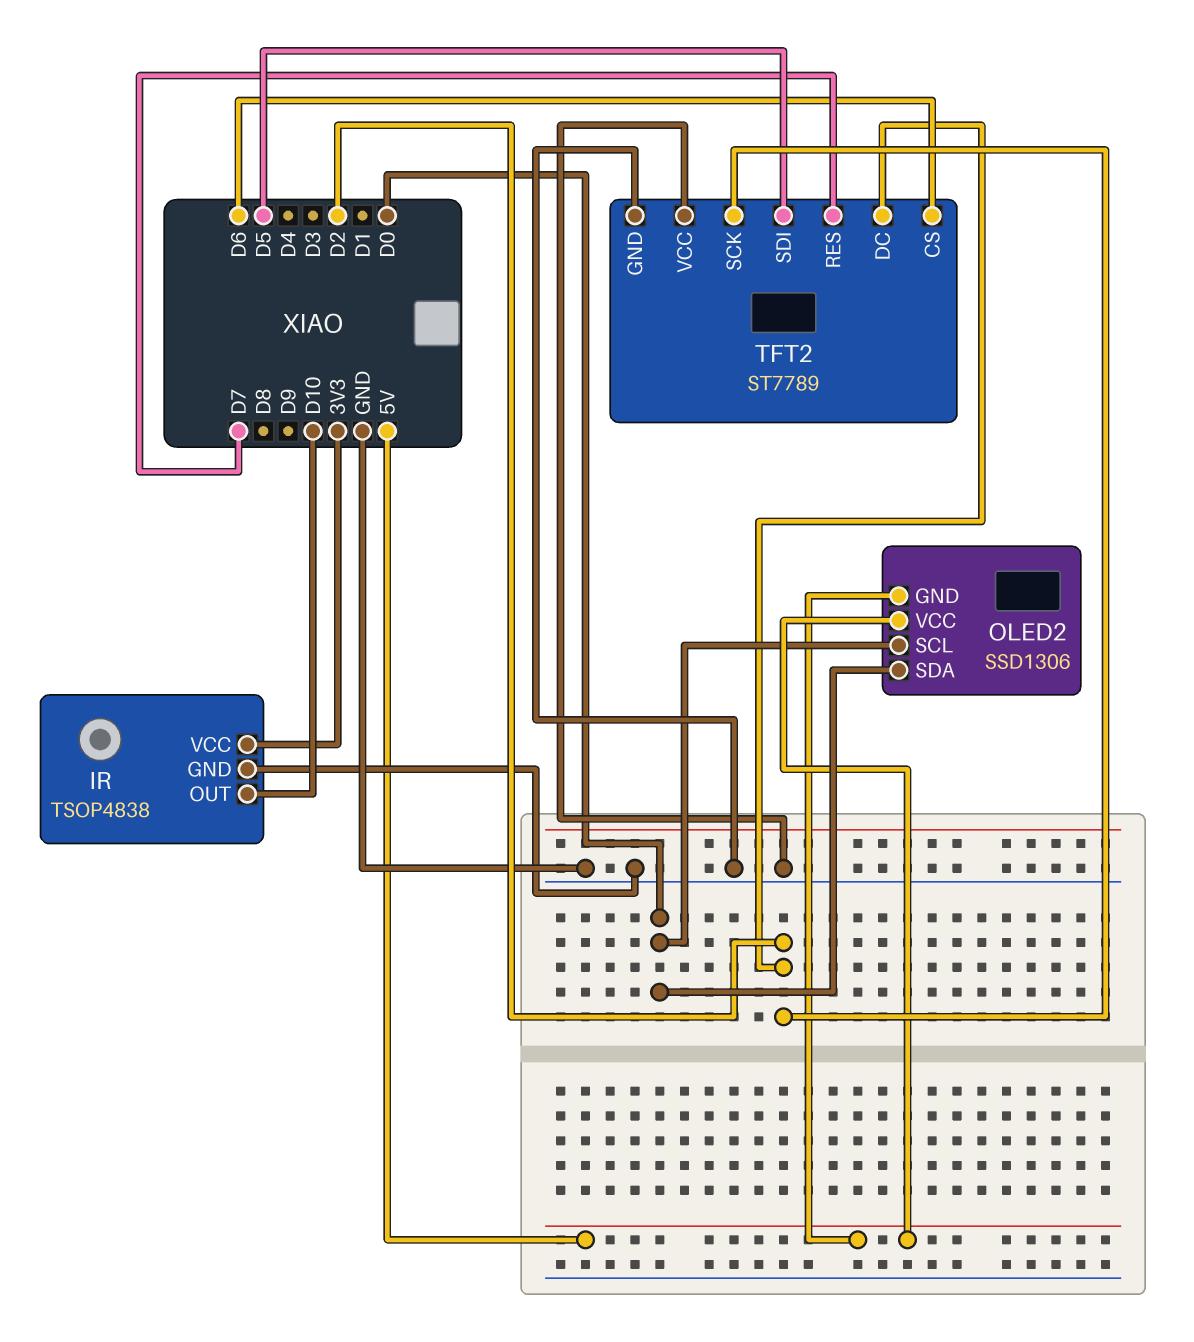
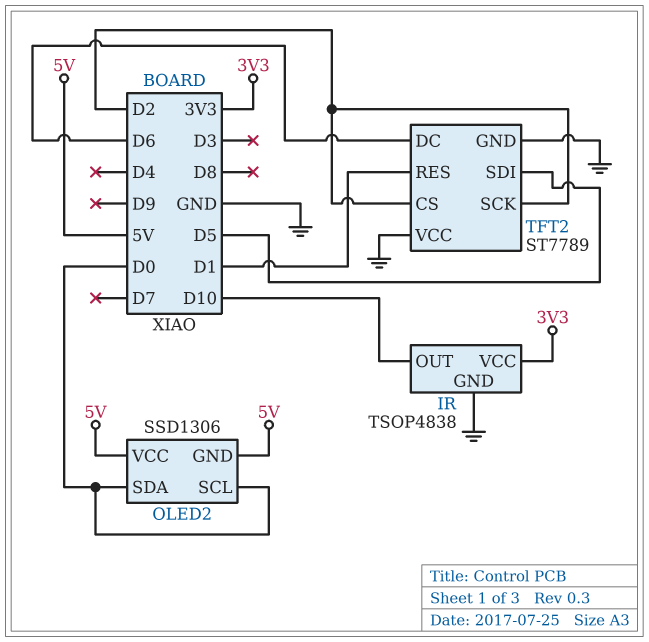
TFT2 pin CS: D6 -> D2
TFT2 pin DC: D2 -> D6
TFT2 pin RES: D7 -> D1

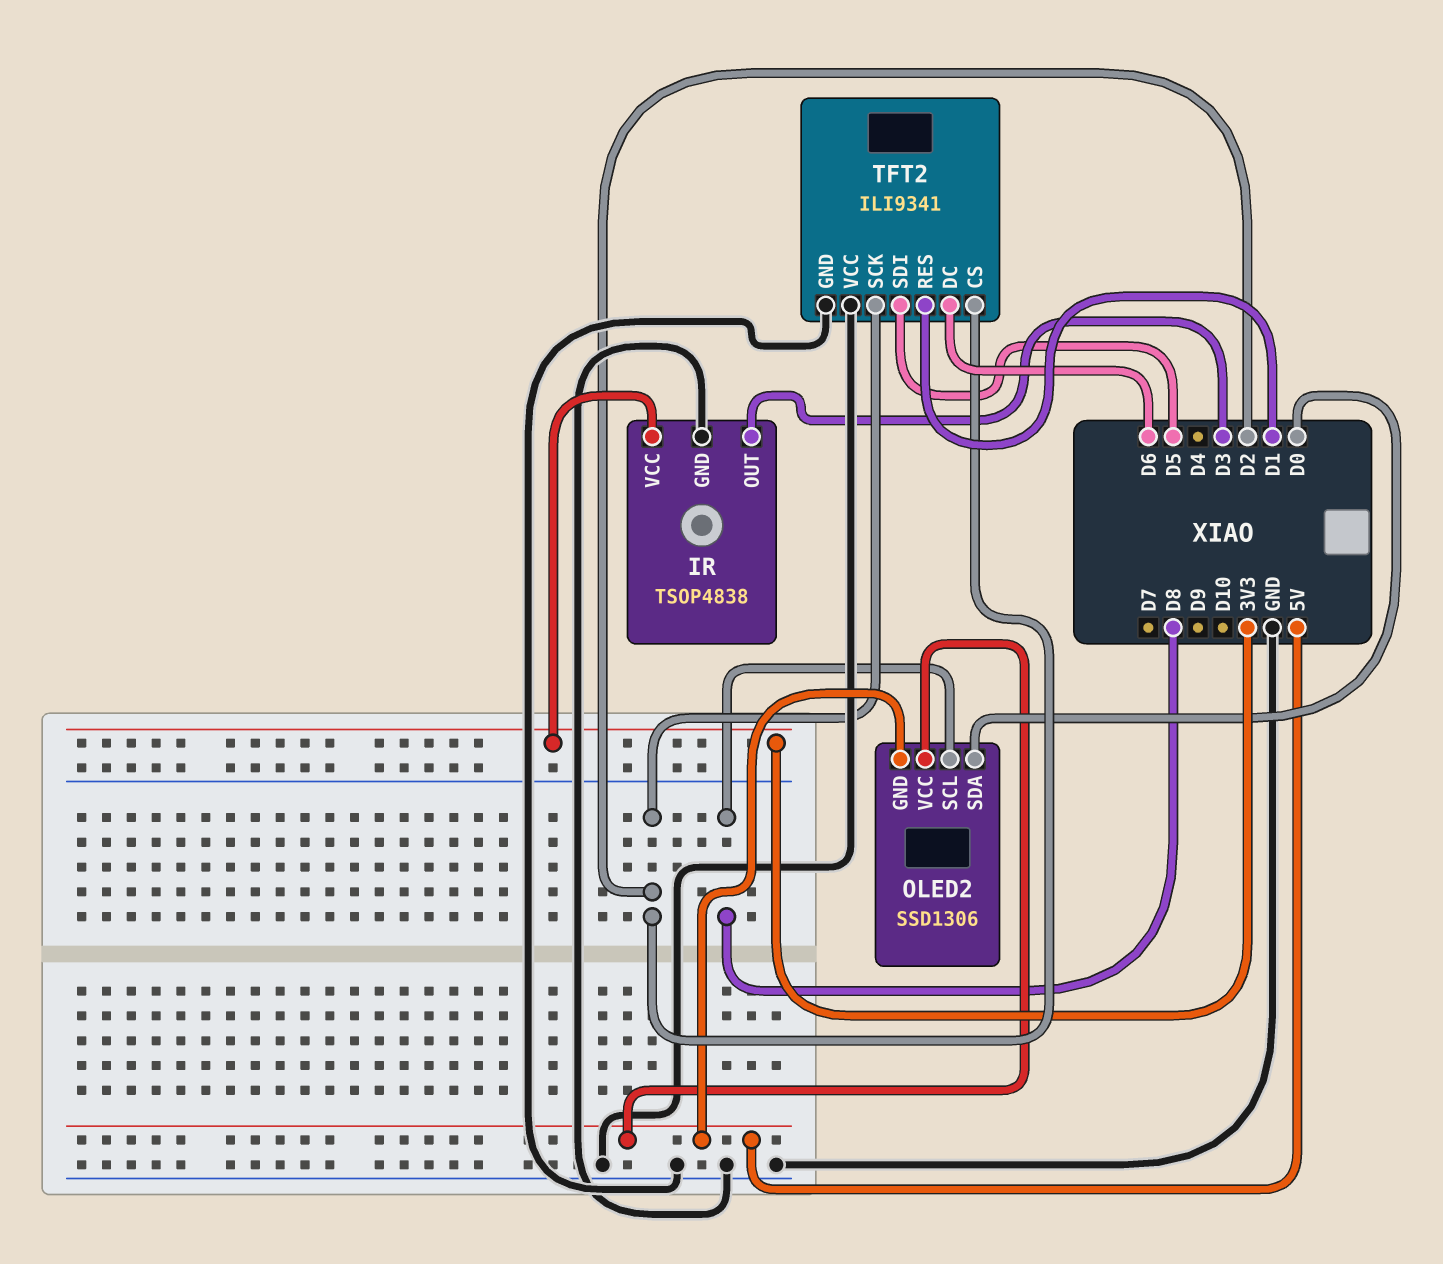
IR pin OUT: D10 -> D3
OLED2 pin SCL: D0 -> D8
TFT2: ST7789 -> ILI9341

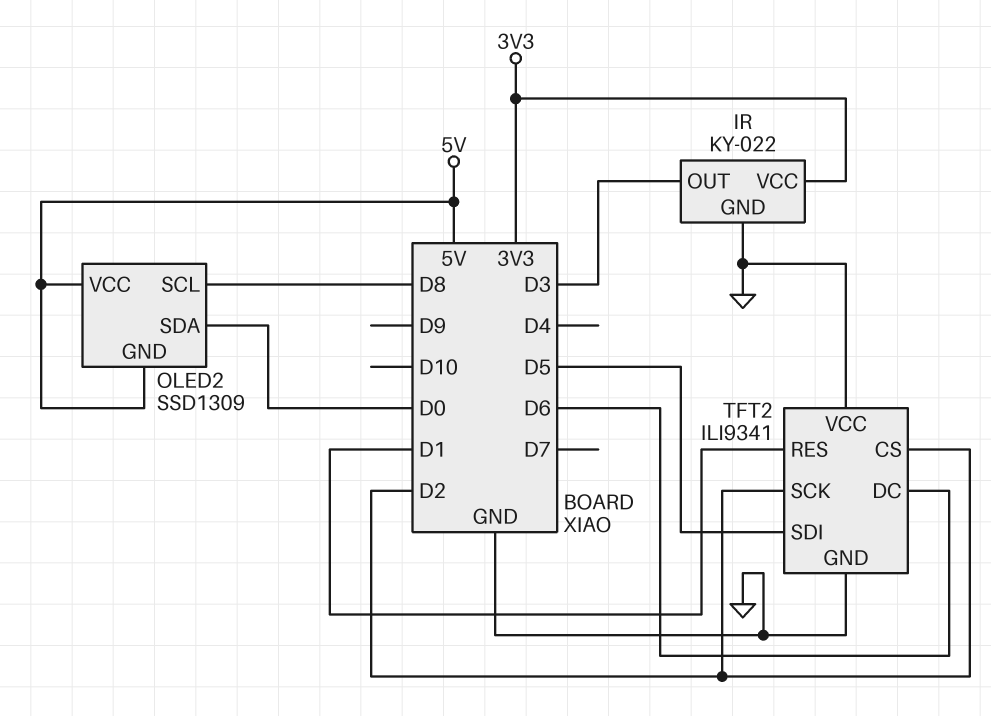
IR: TSOP4838 -> KY-022
OLED2: SSD1306 -> SSD1309

